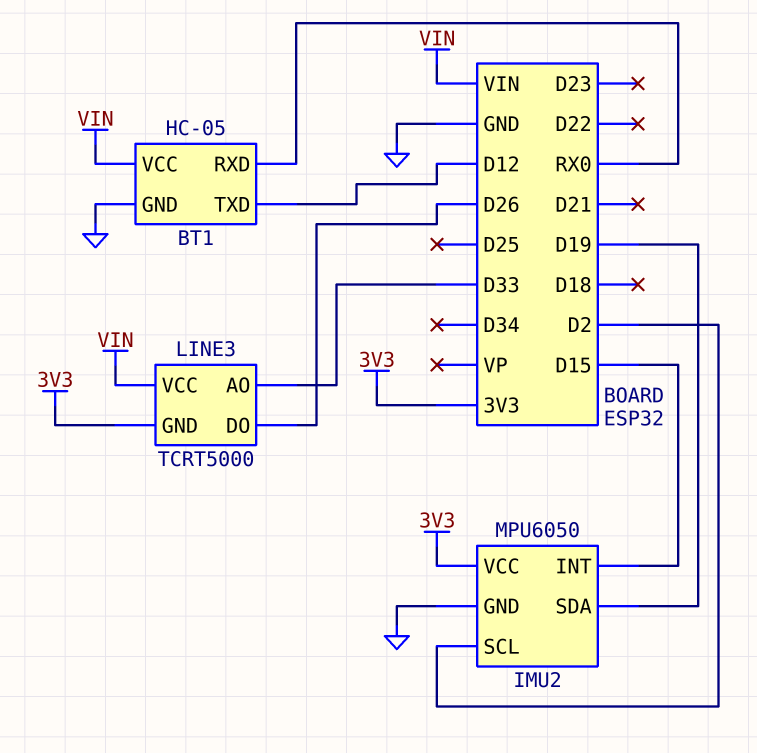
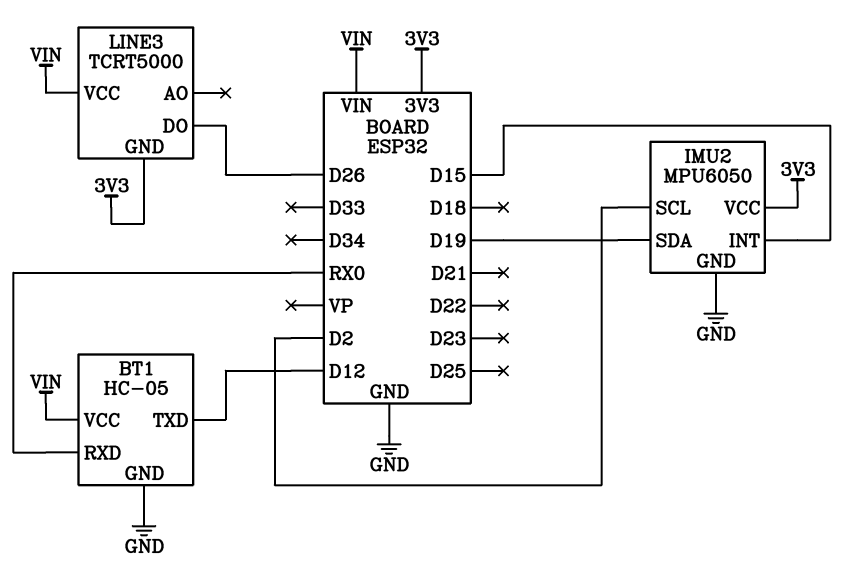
LINE3 pin AO: D33 -> none

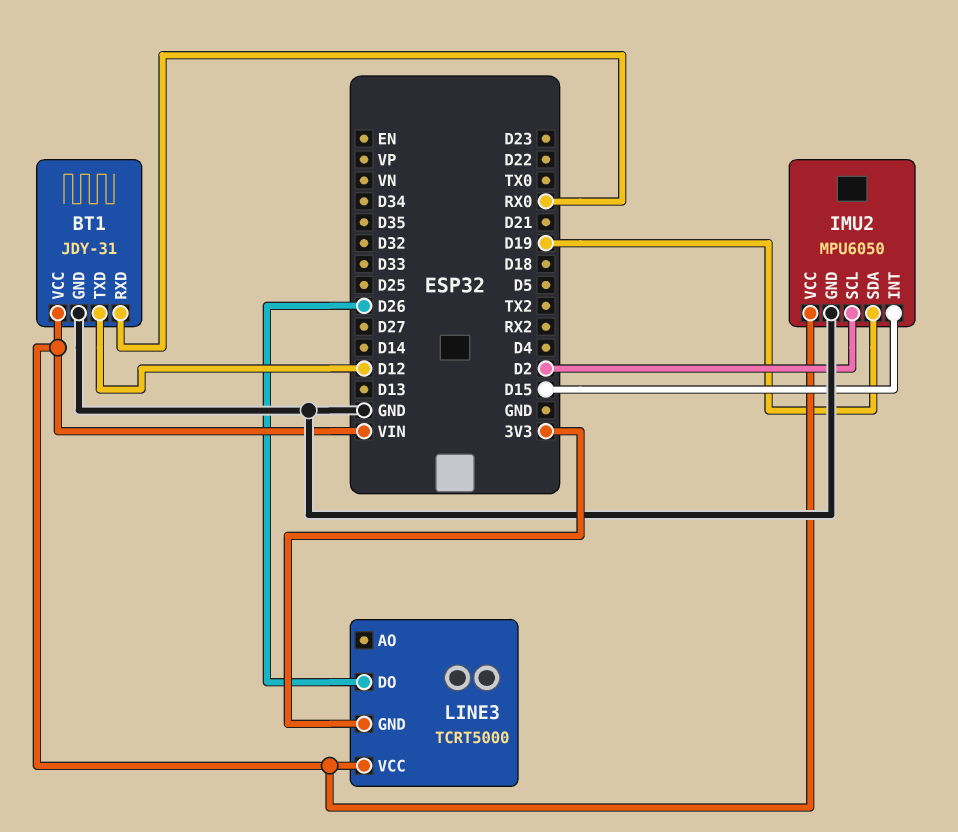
BT1: HC-05 -> JDY-31
IMU2 pin VCC: 3V3 -> VIN

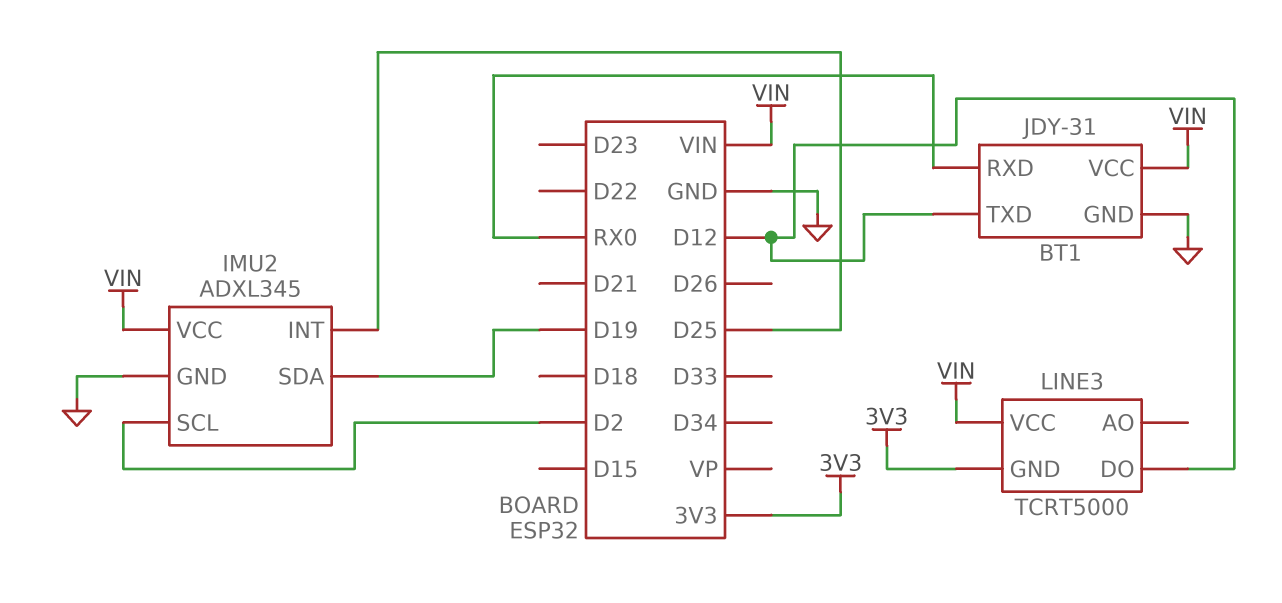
IMU2: MPU6050 -> ADXL345
IMU2 pin INT: D15 -> D25
LINE3 pin DO: D26 -> D12

